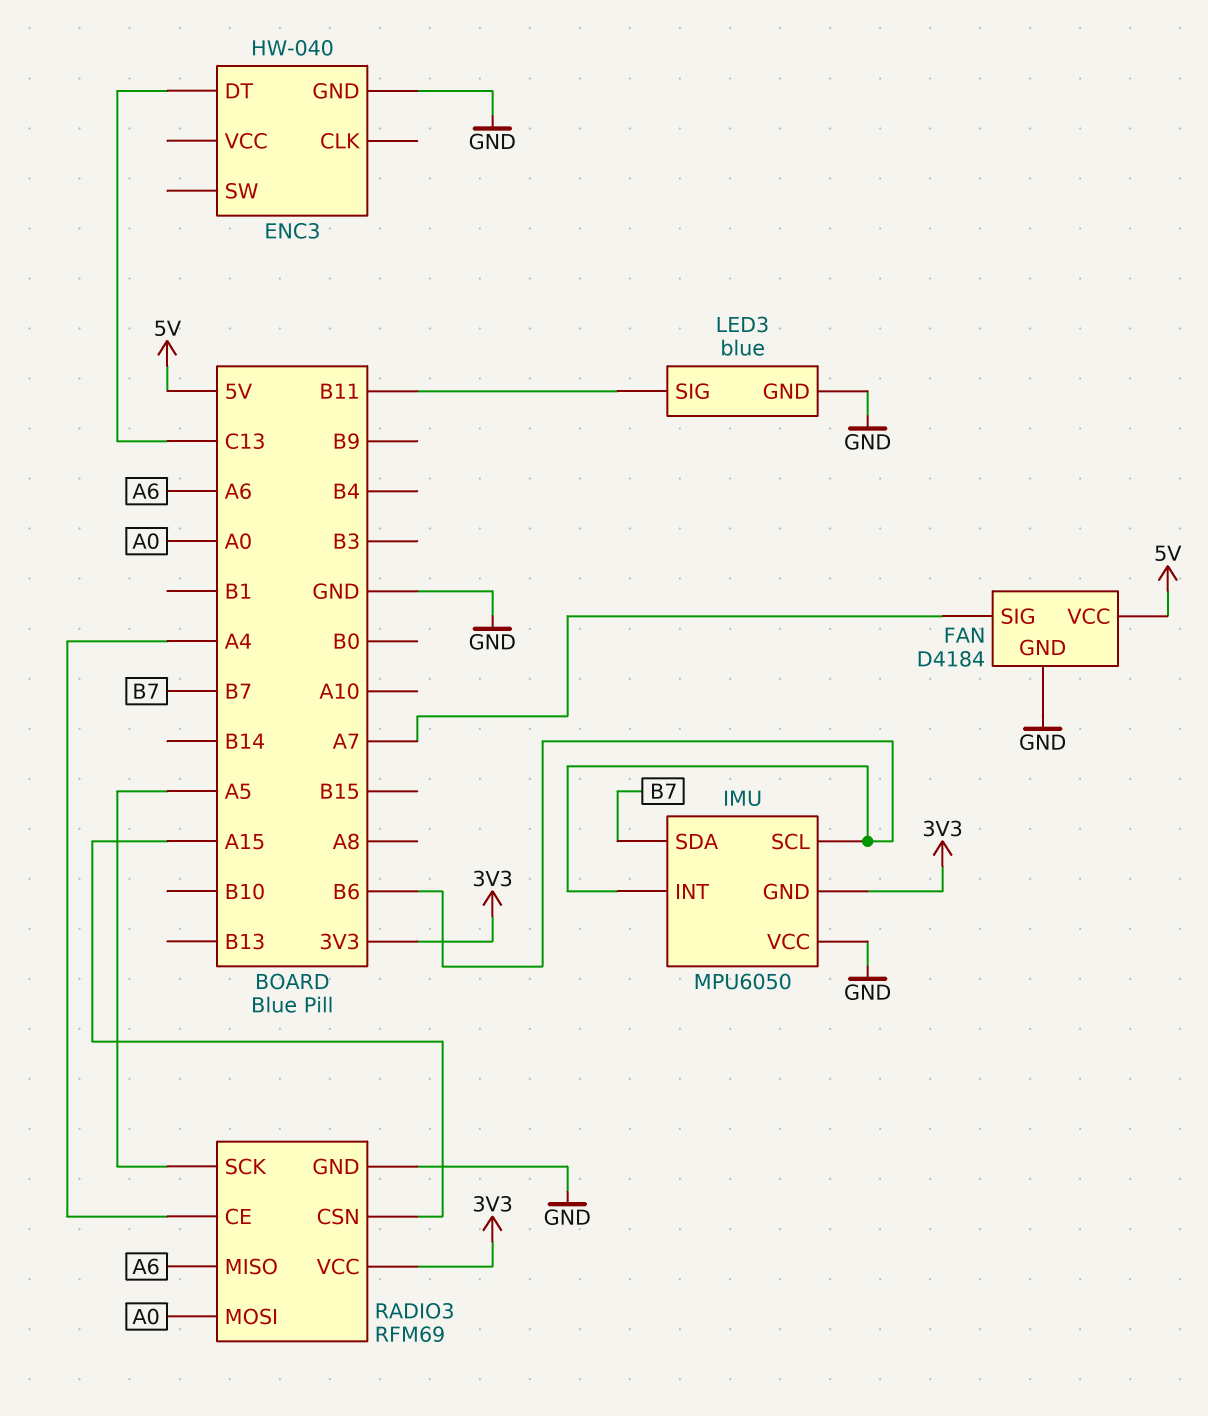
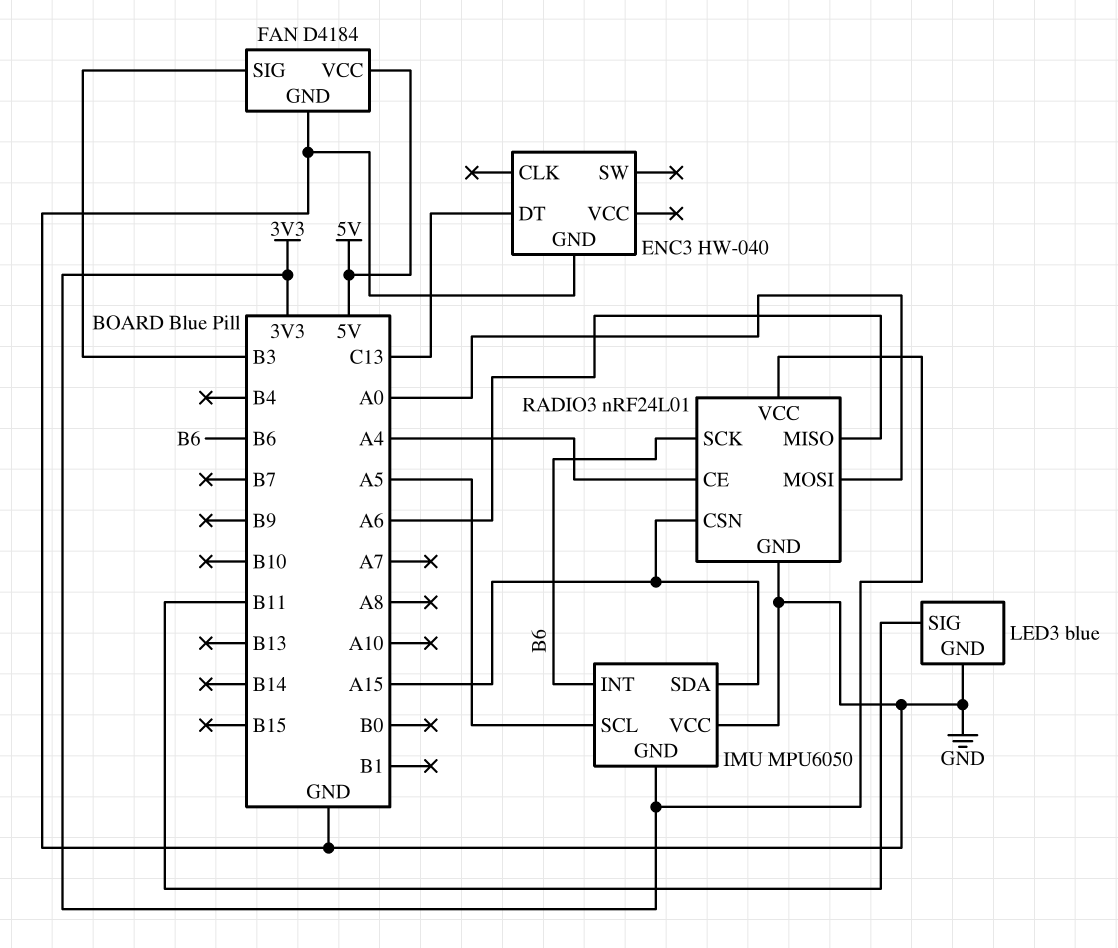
FAN pin SIG: A7 -> B3
IMU pin SCL: B6 -> A5
IMU pin SDA: B7 -> A15
RADIO3: RFM69 -> nRF24L01
RADIO3 pin SCK: A5 -> B6

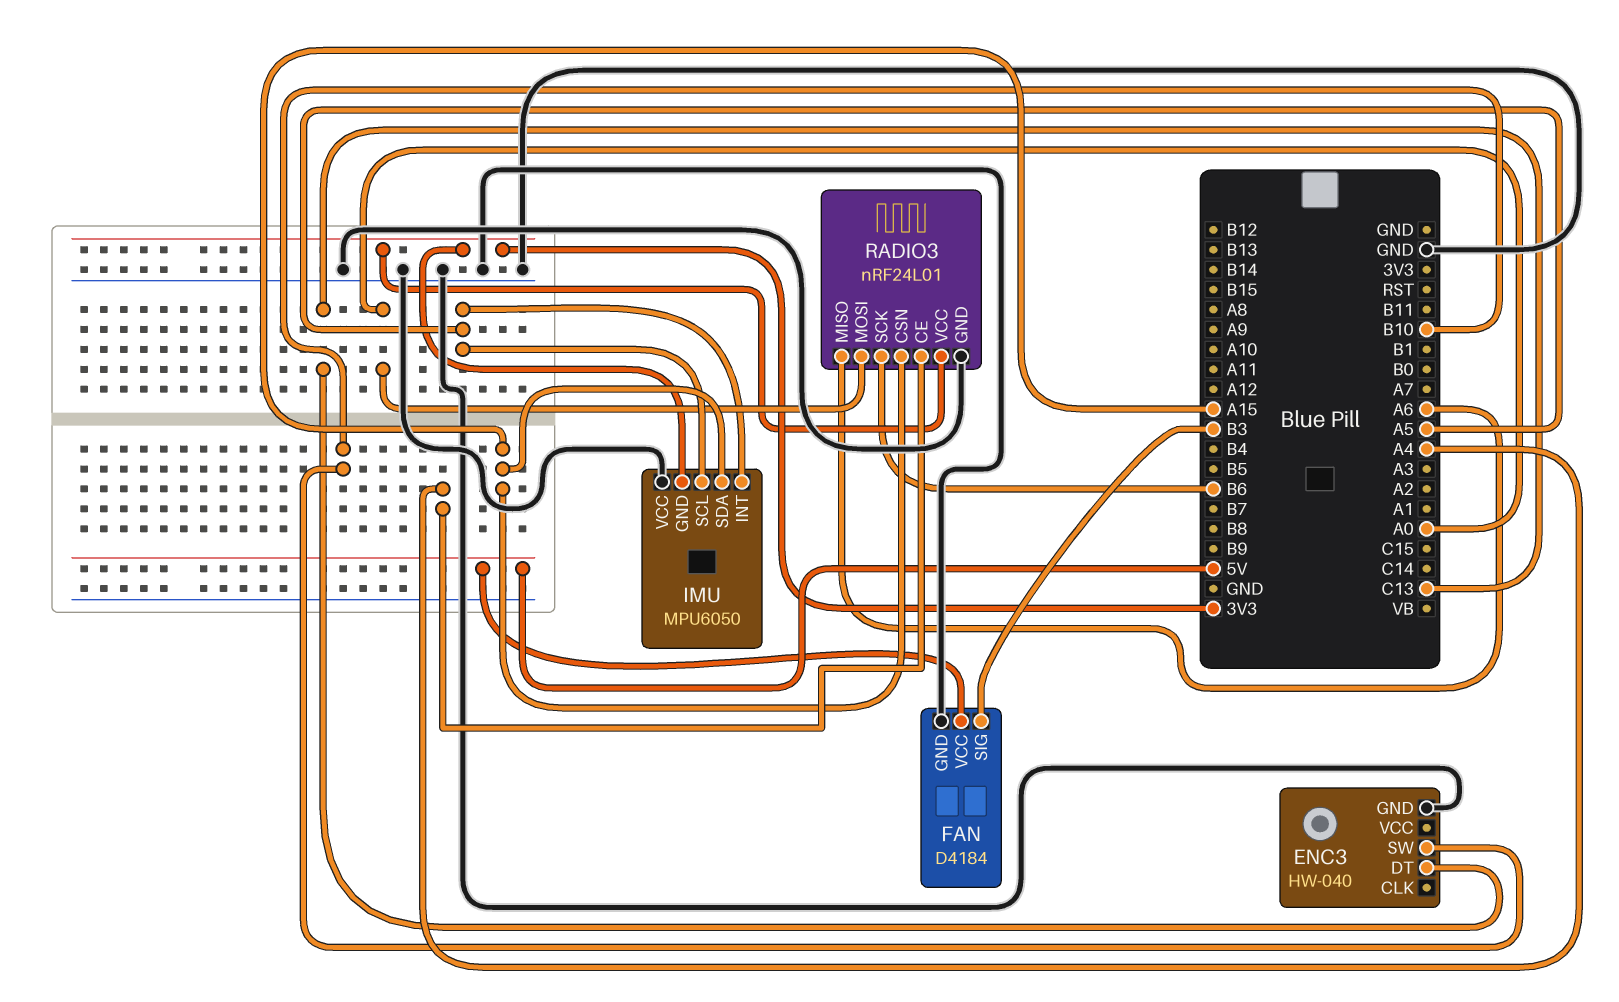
ENC3 pin SW: none -> B10
IMU pin INT: B6 -> A5
LED3: blue -> none
LED3 pin GND: GND -> none
LED3 pin SIG: B11 -> none

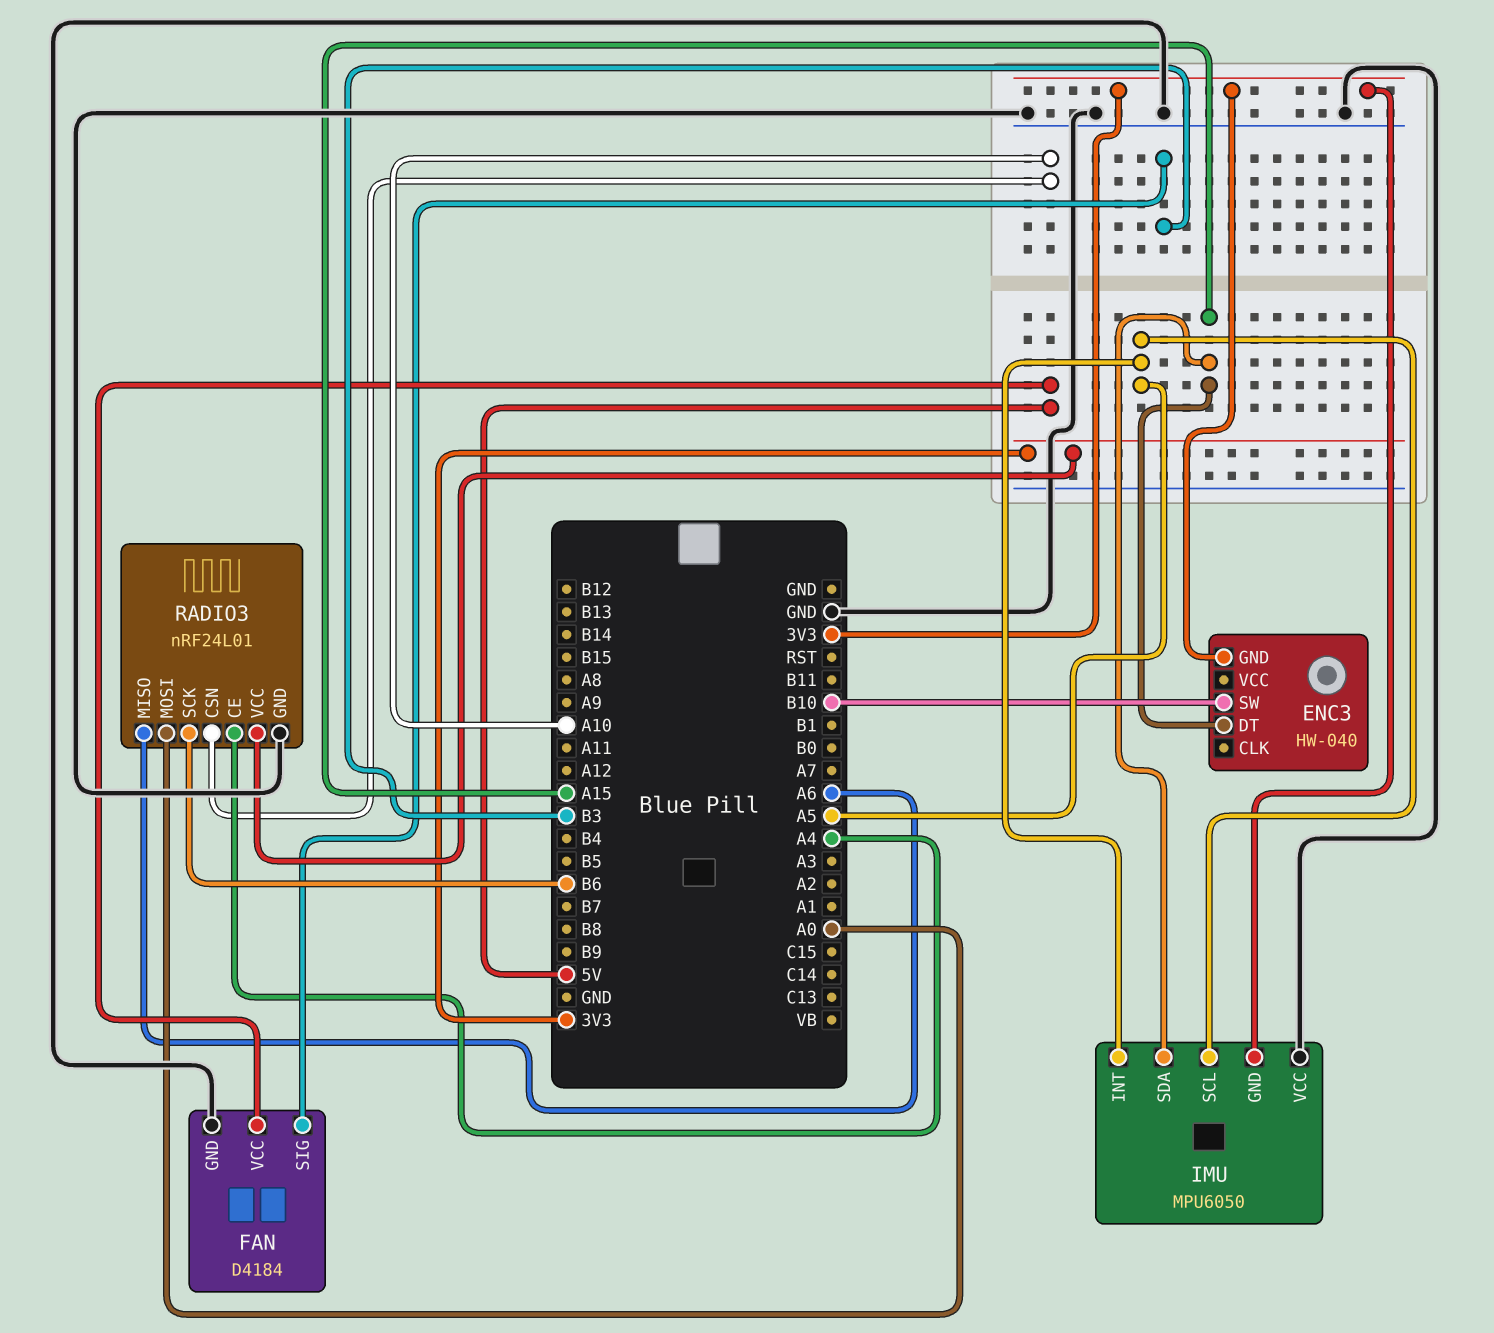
ENC3 pin DT: C13 -> A15
ENC3 pin GND: GND -> 3V3
RADIO3 pin CSN: A15 -> A10

